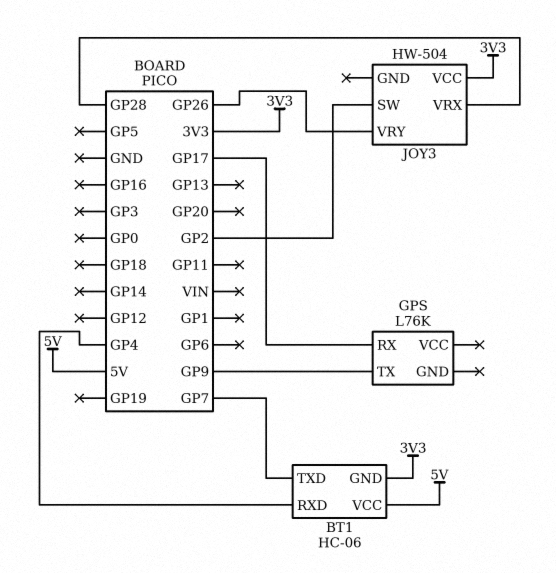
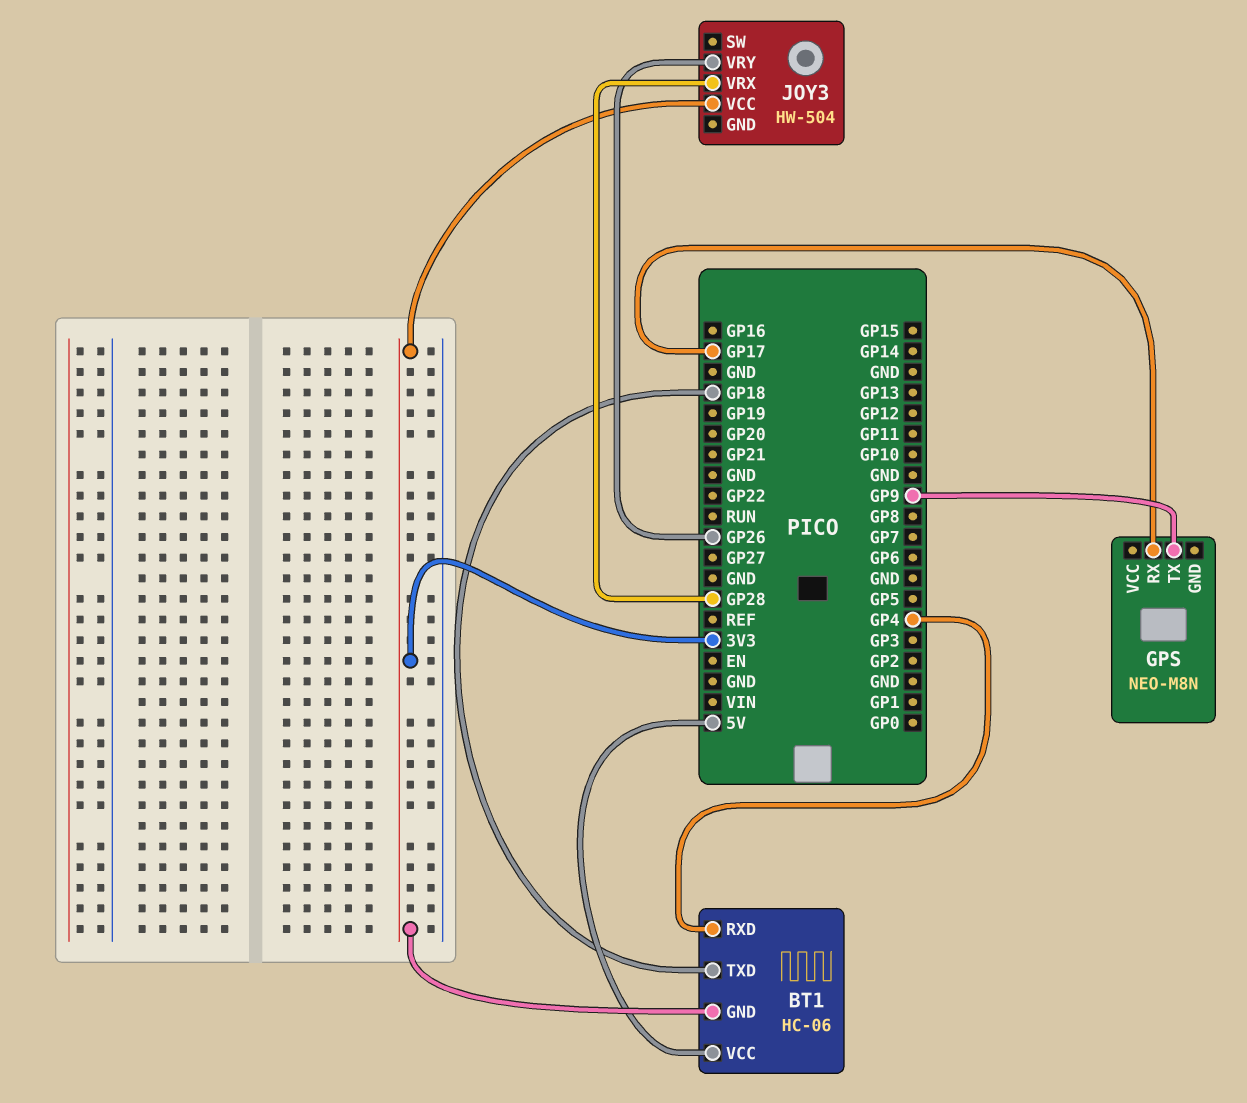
BT1 pin TXD: GP7 -> GP18
GPS: L76K -> NEO-M8N
JOY3 pin SW: GP2 -> none

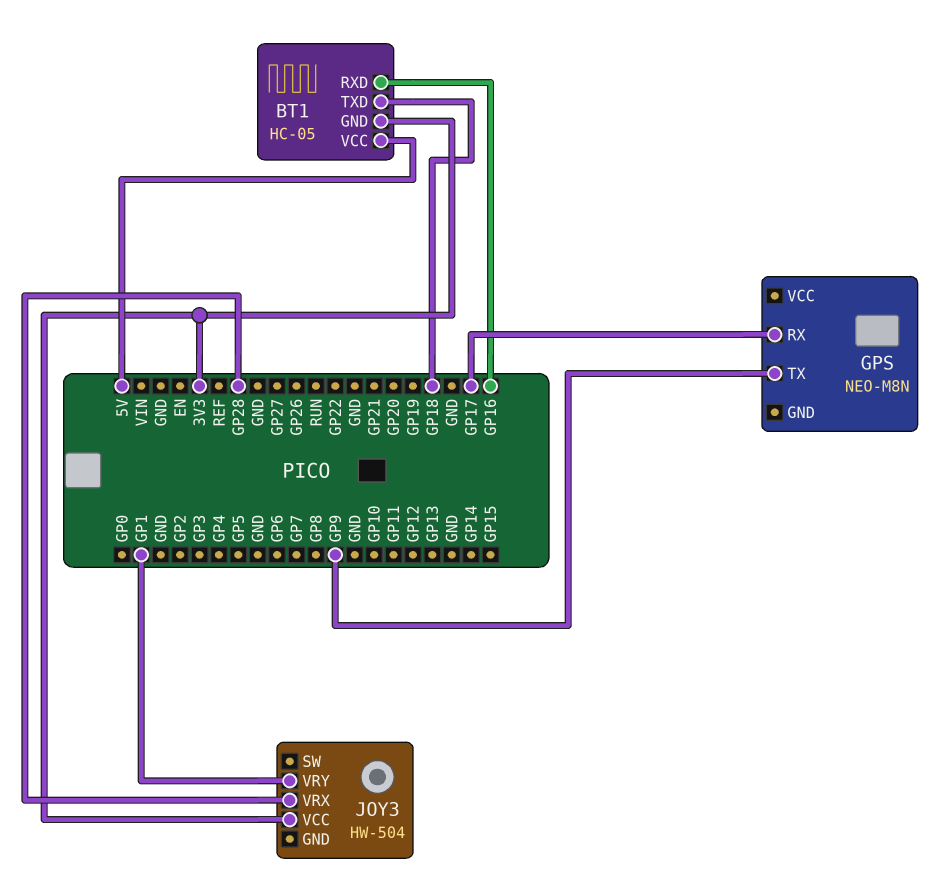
BT1: HC-06 -> HC-05
BT1 pin RXD: GP4 -> GP16
JOY3 pin VRY: GP26 -> GP1

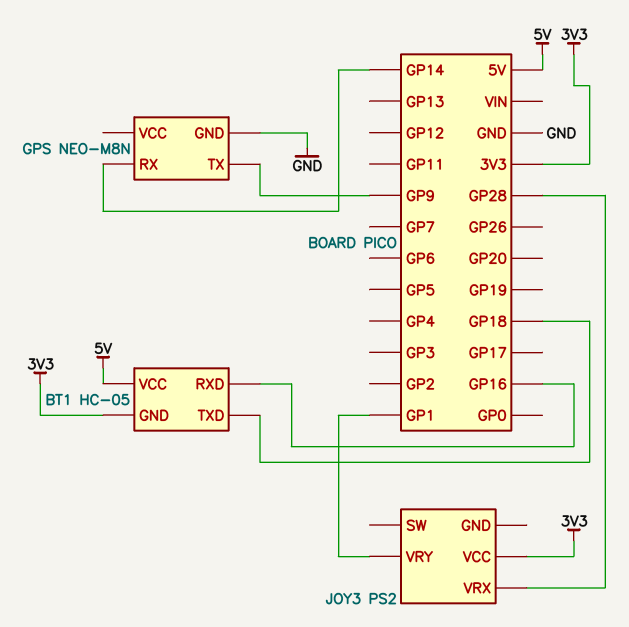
GPS pin GND: none -> GND
GPS pin RX: GP17 -> GP14
JOY3: HW-504 -> PS2

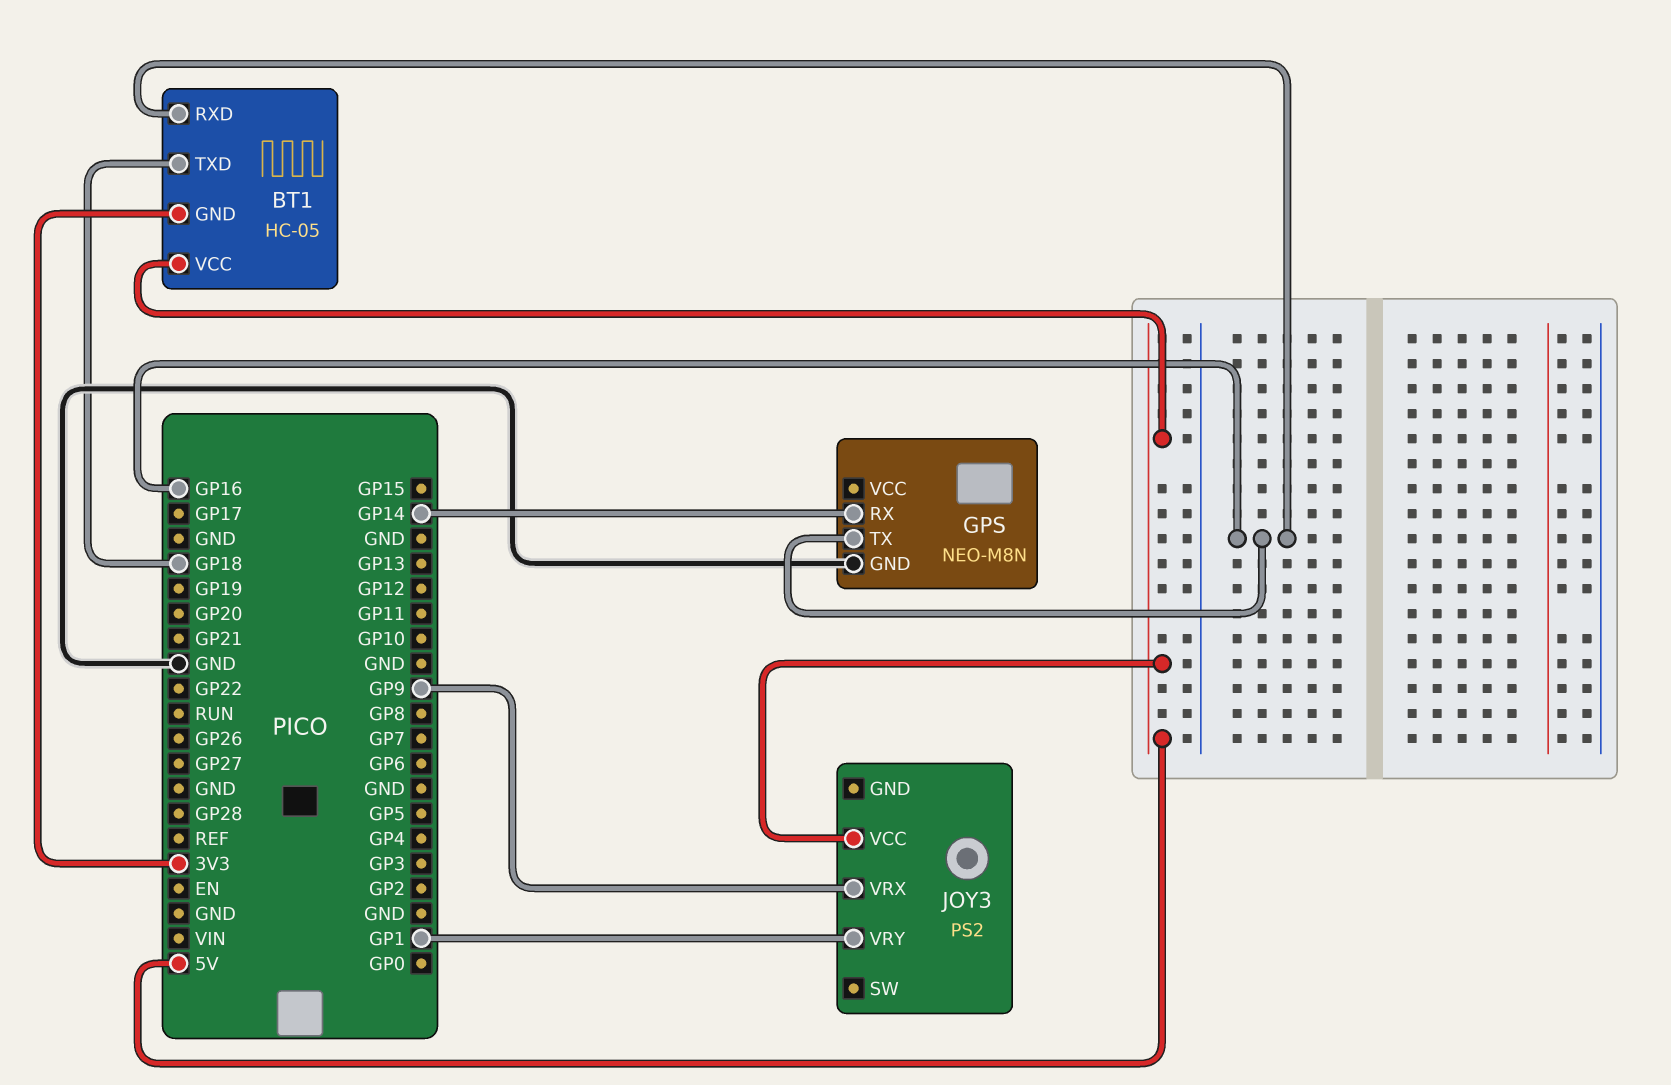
GPS pin TX: GP9 -> GP16
JOY3 pin VCC: 3V3 -> 5V
JOY3 pin VRX: GP28 -> GP9

